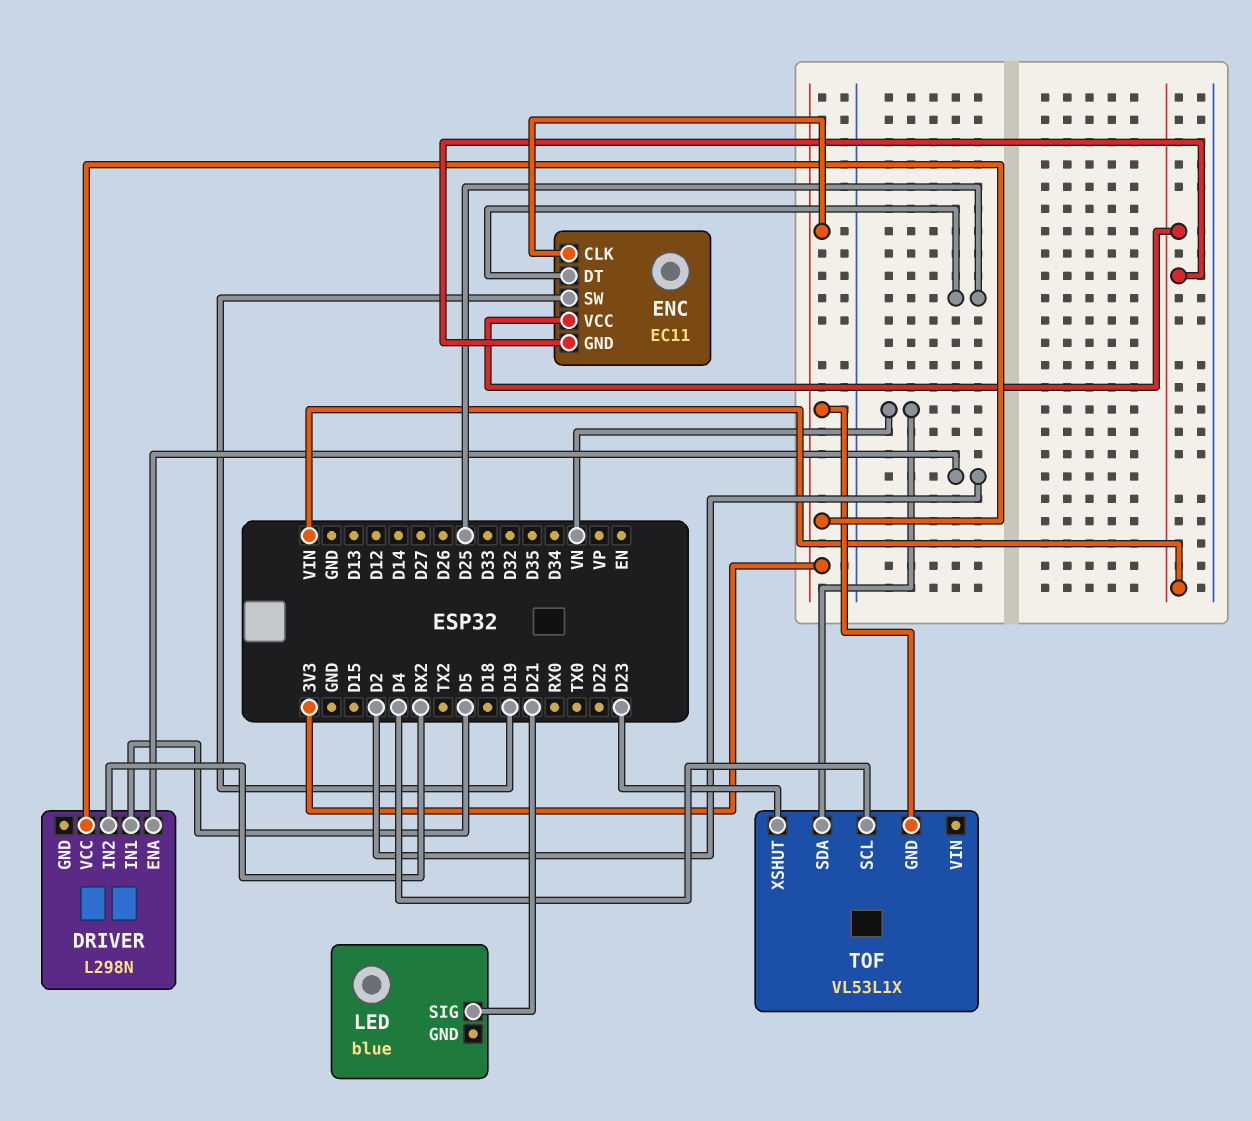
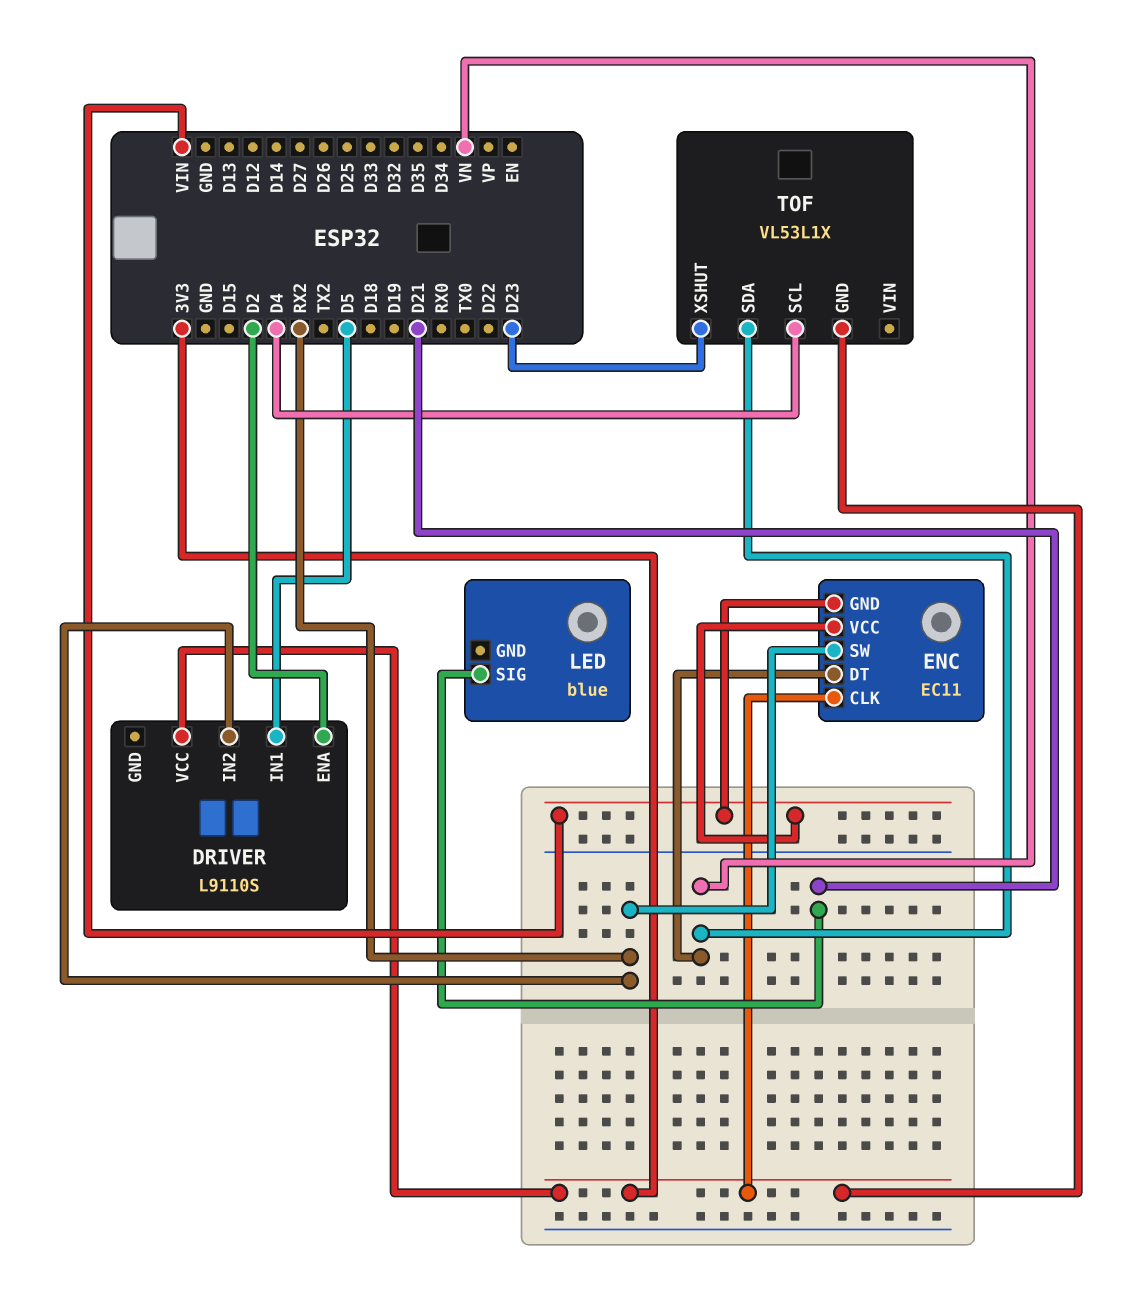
DRIVER: L298N -> L9110S
ENC pin DT: D25 -> VN
ENC pin SW: D19 -> RX2

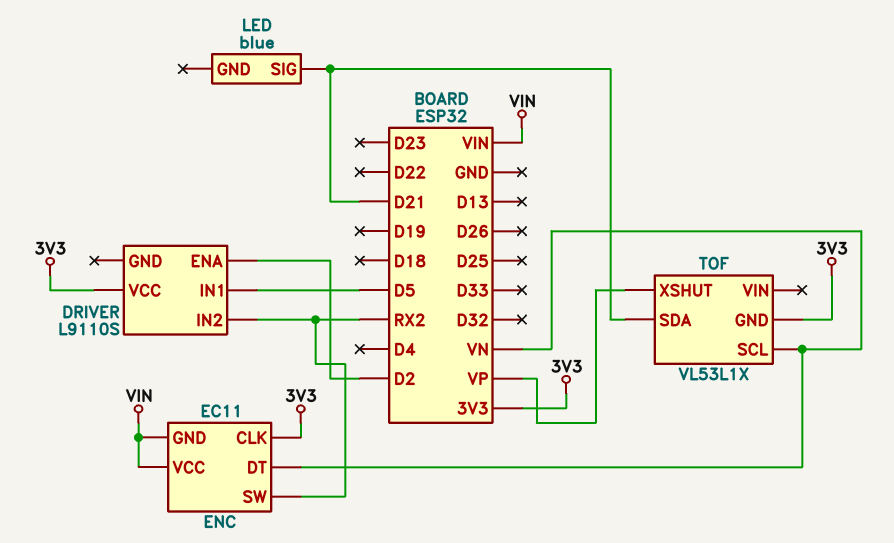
TOF pin SCL: D4 -> VN
TOF pin SDA: VN -> D21
TOF pin XSHUT: D23 -> VP

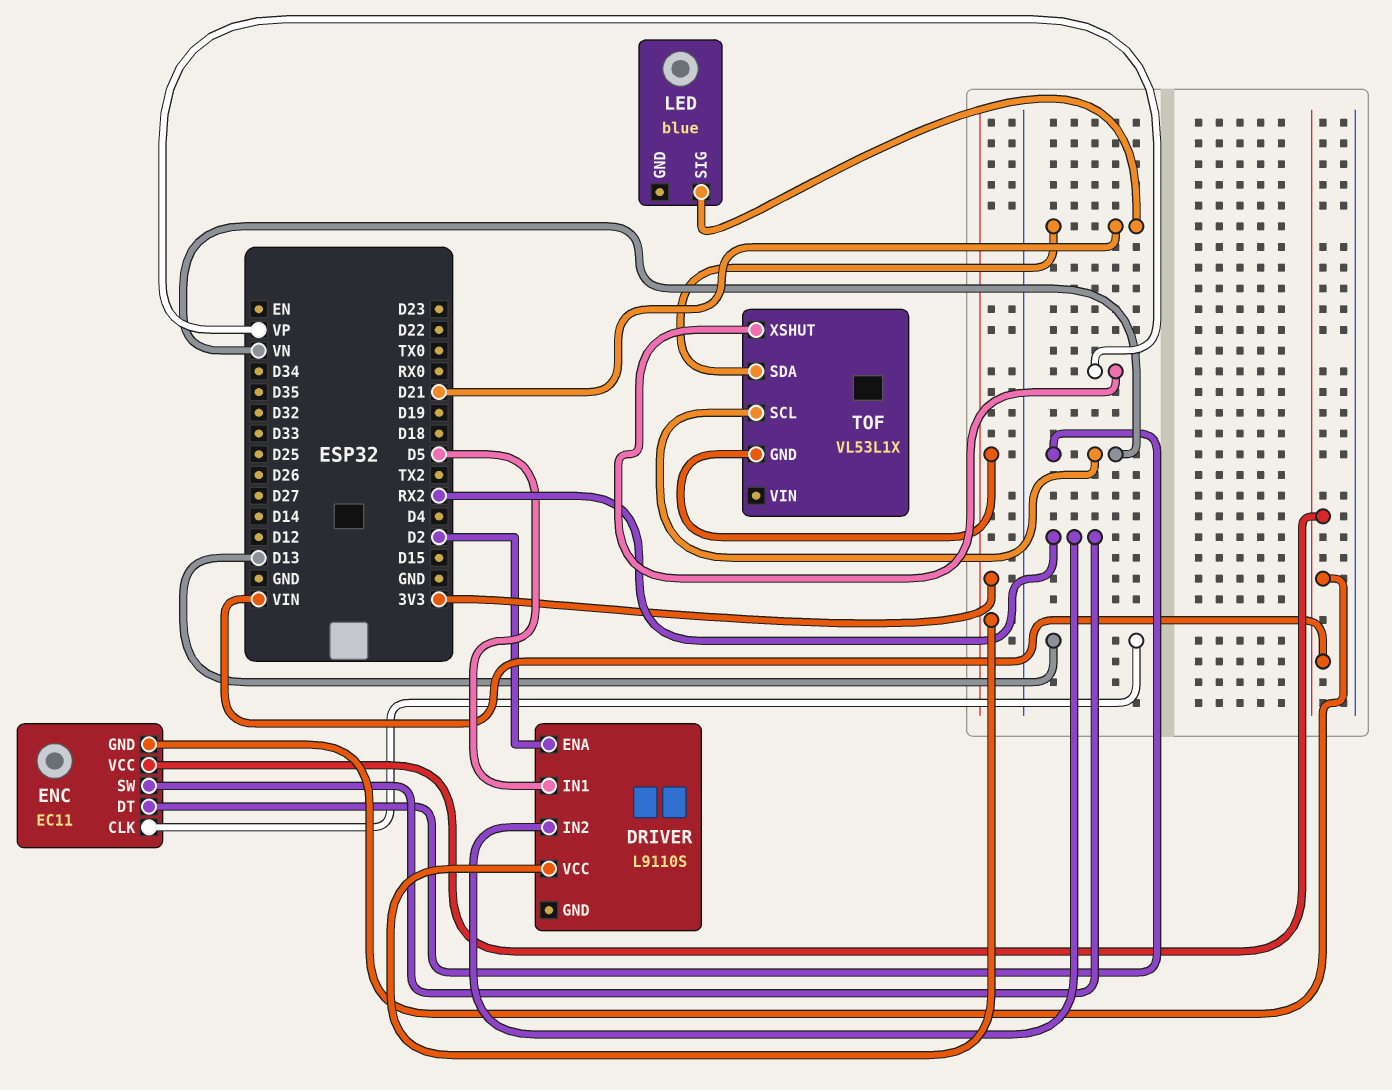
ENC pin CLK: 3V3 -> D13

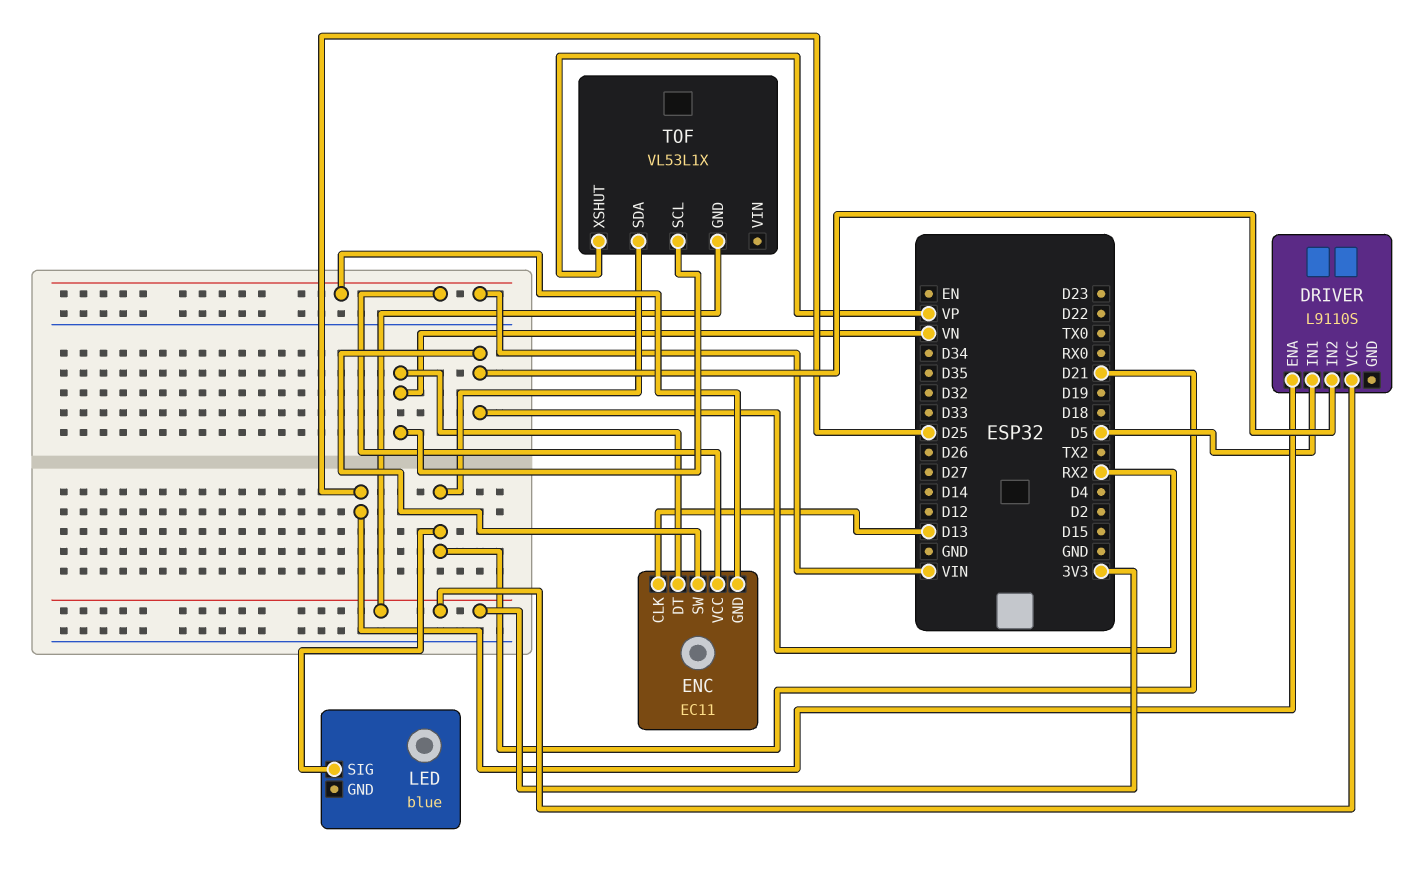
DRIVER pin ENA: D2 -> D25

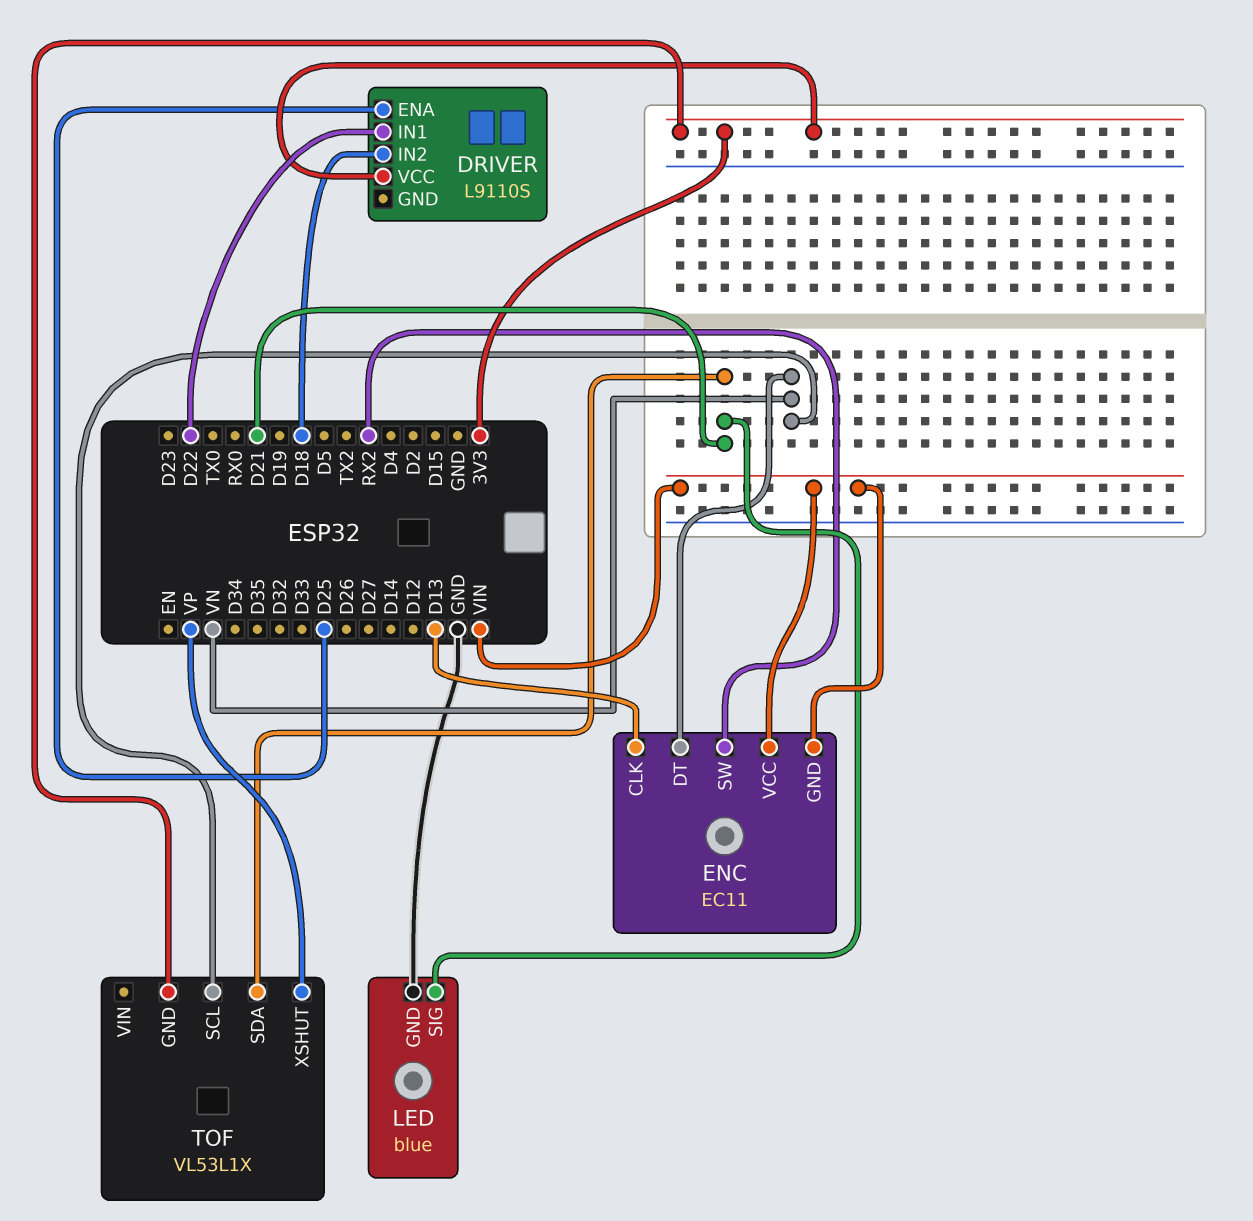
DRIVER pin IN1: D5 -> D22
DRIVER pin IN2: RX2 -> D18
LED pin GND: none -> GND

